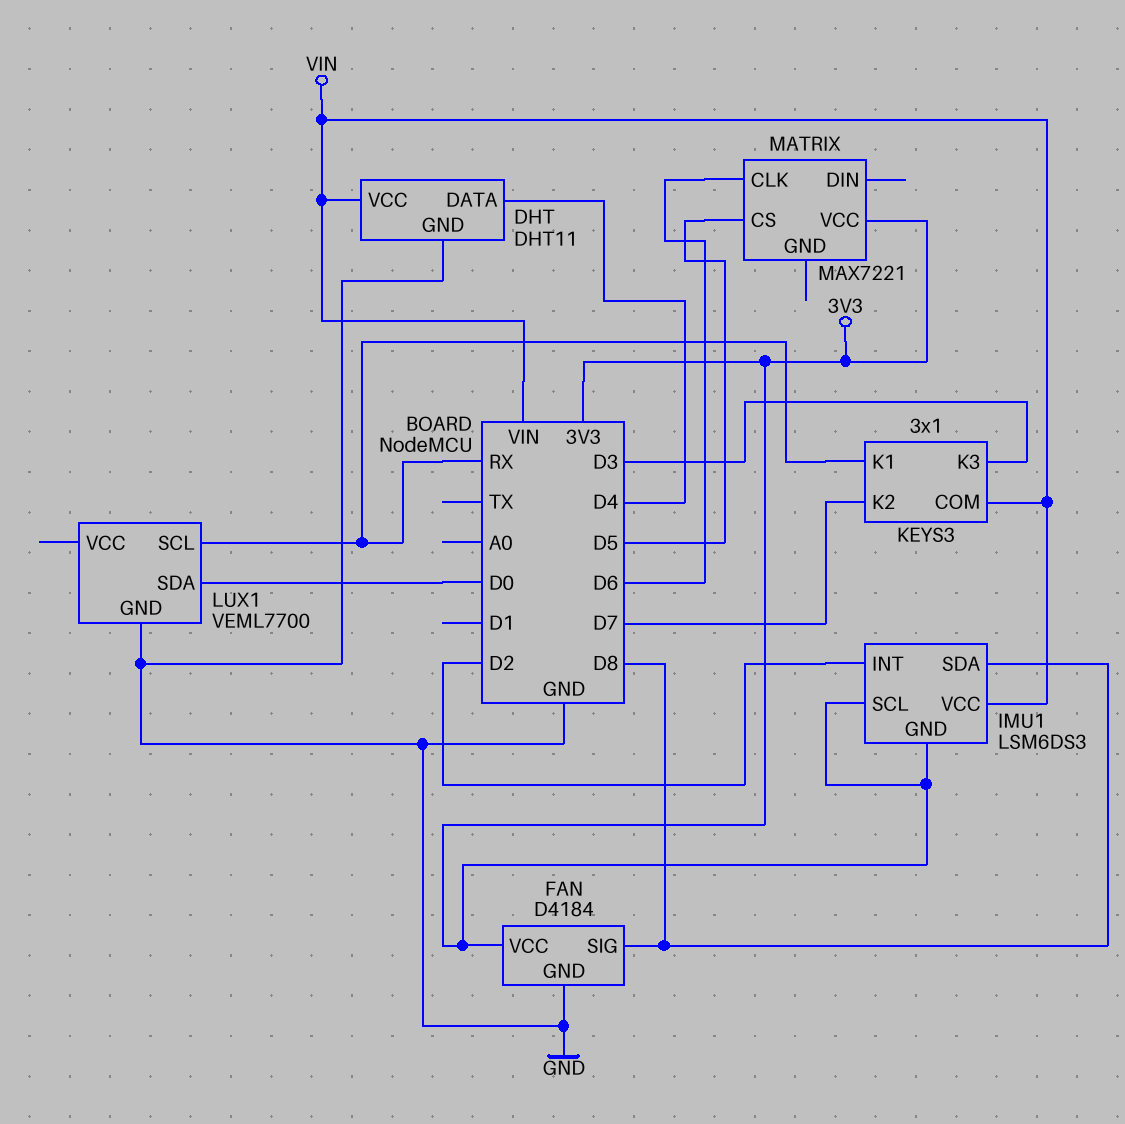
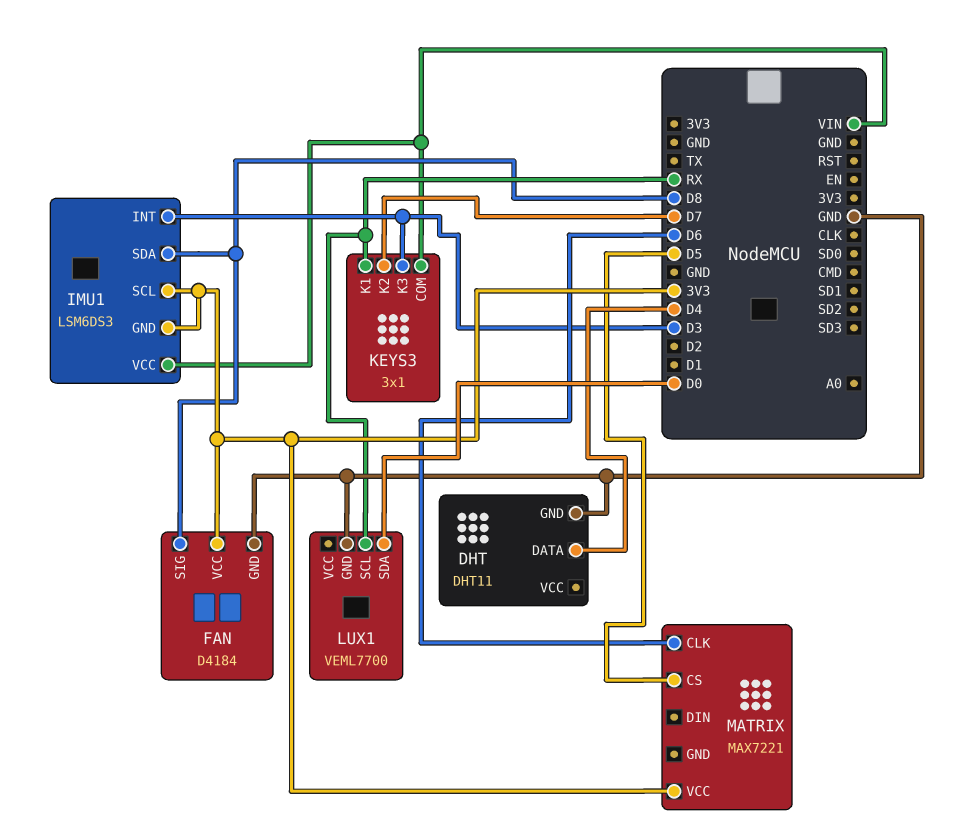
DHT pin VCC: VIN -> none
IMU1 pin INT: D2 -> D3

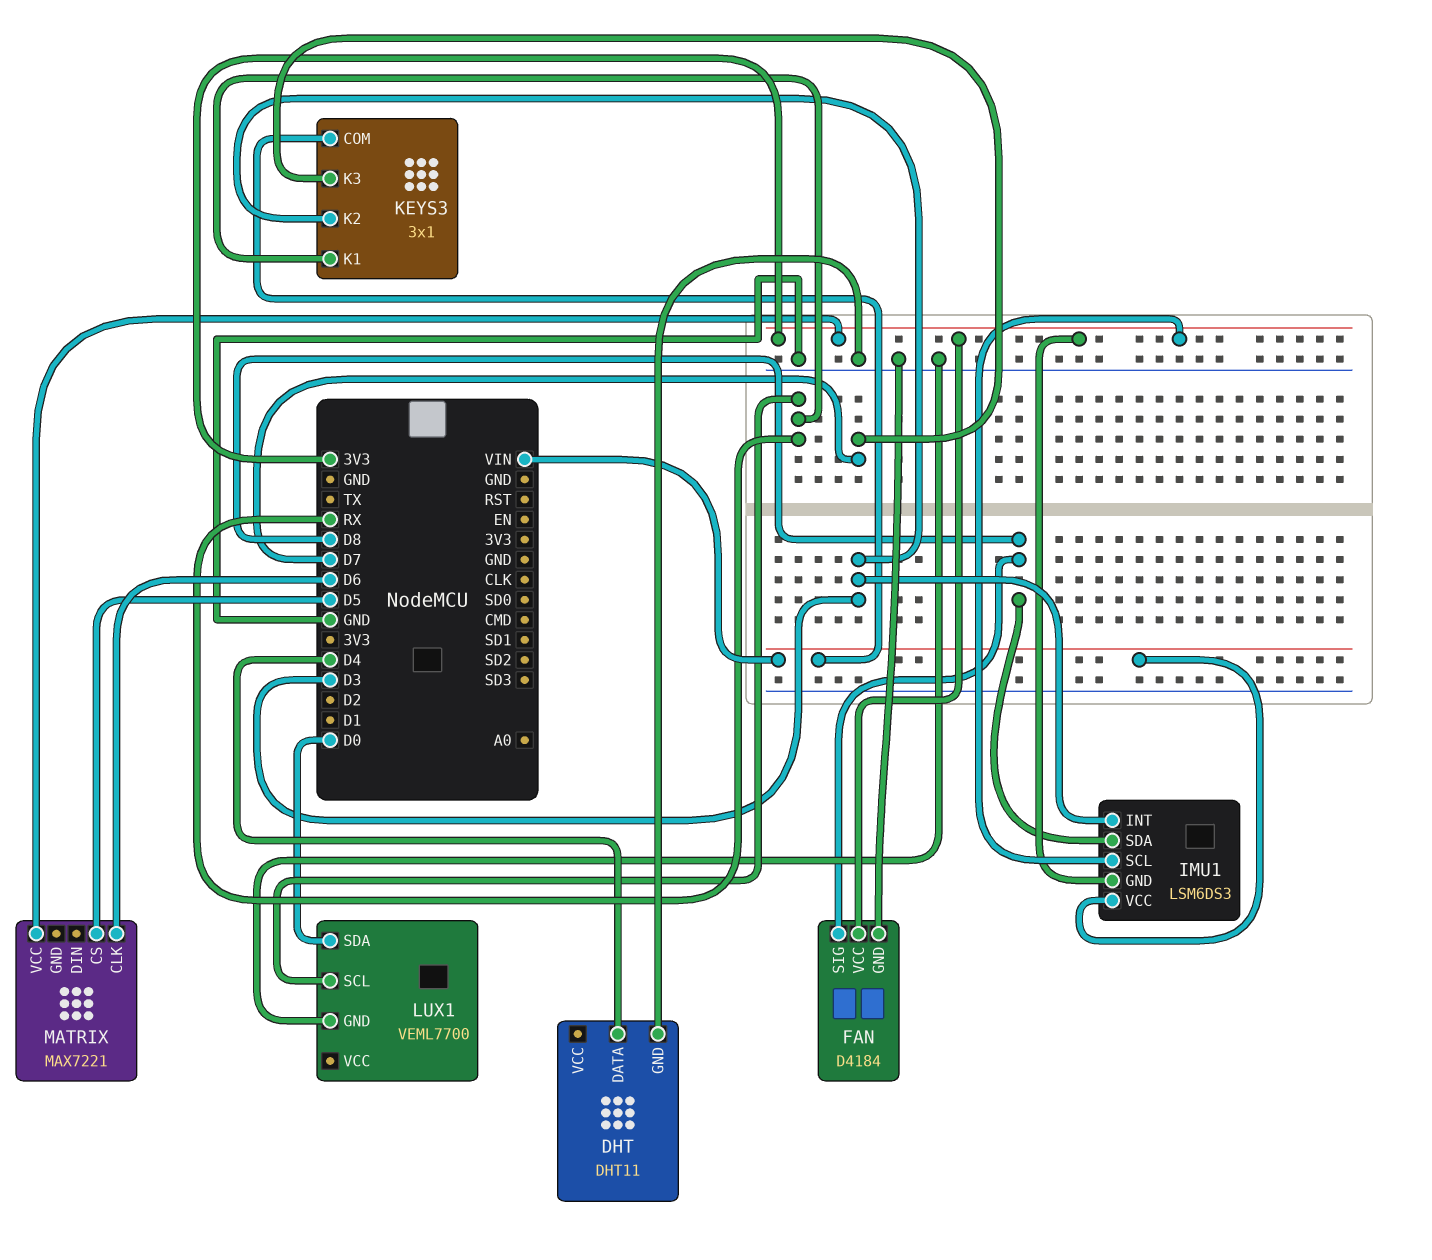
KEYS3 pin K2: D7 -> D3
KEYS3 pin K3: D3 -> D7

